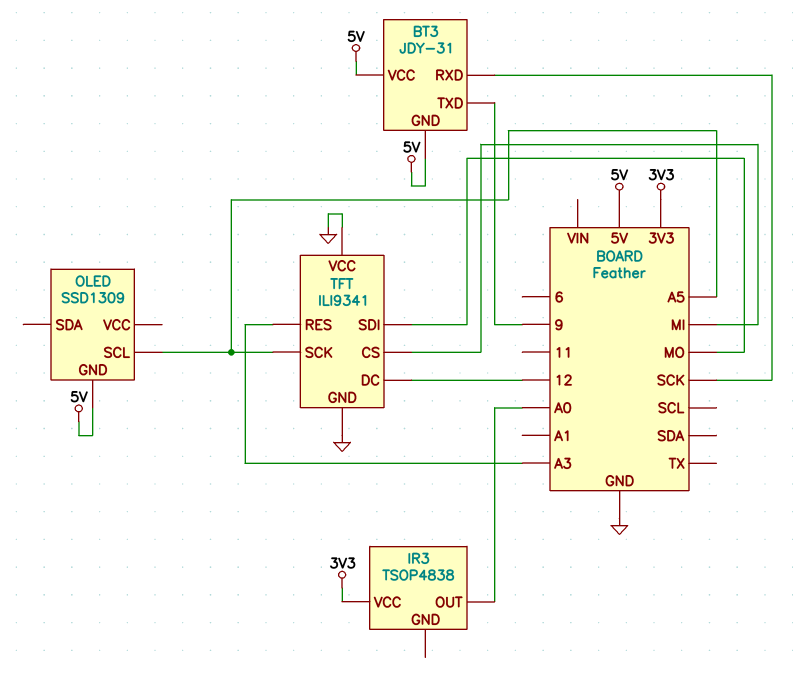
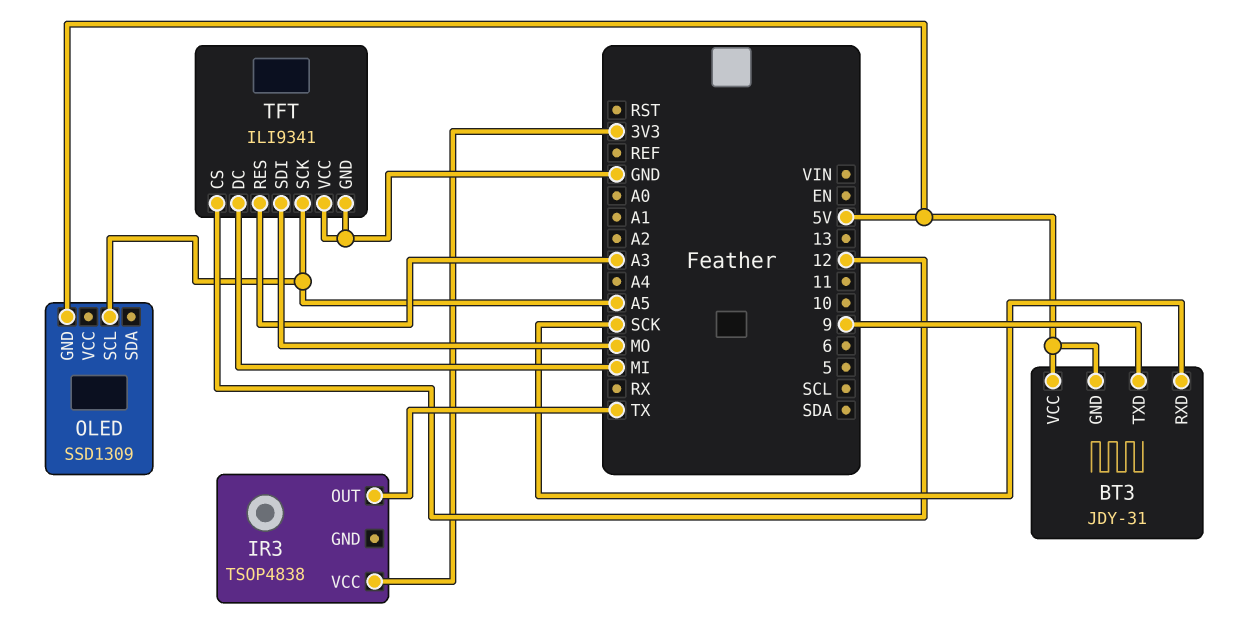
IR3 pin OUT: A0 -> TX
TFT pin CS: MI -> 12
TFT pin DC: 12 -> MI

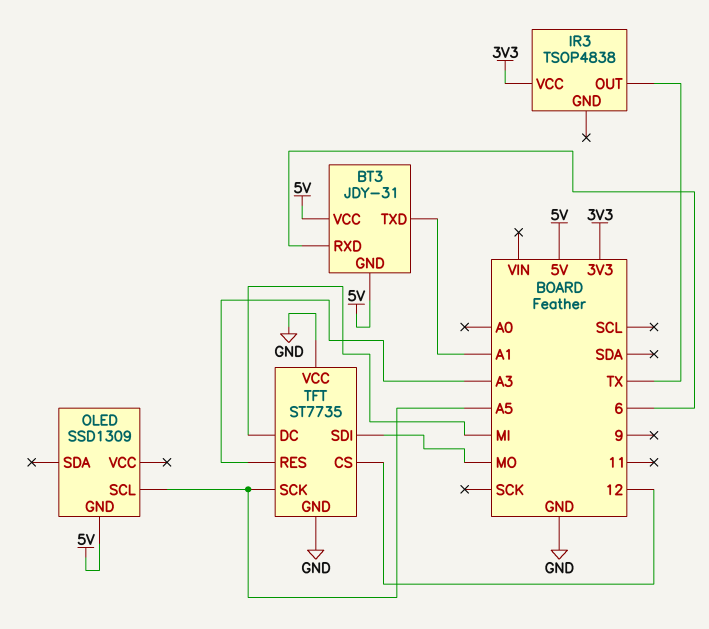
BT3 pin RXD: SCK -> 6
BT3 pin TXD: 9 -> A1
TFT: ILI9341 -> ST7735

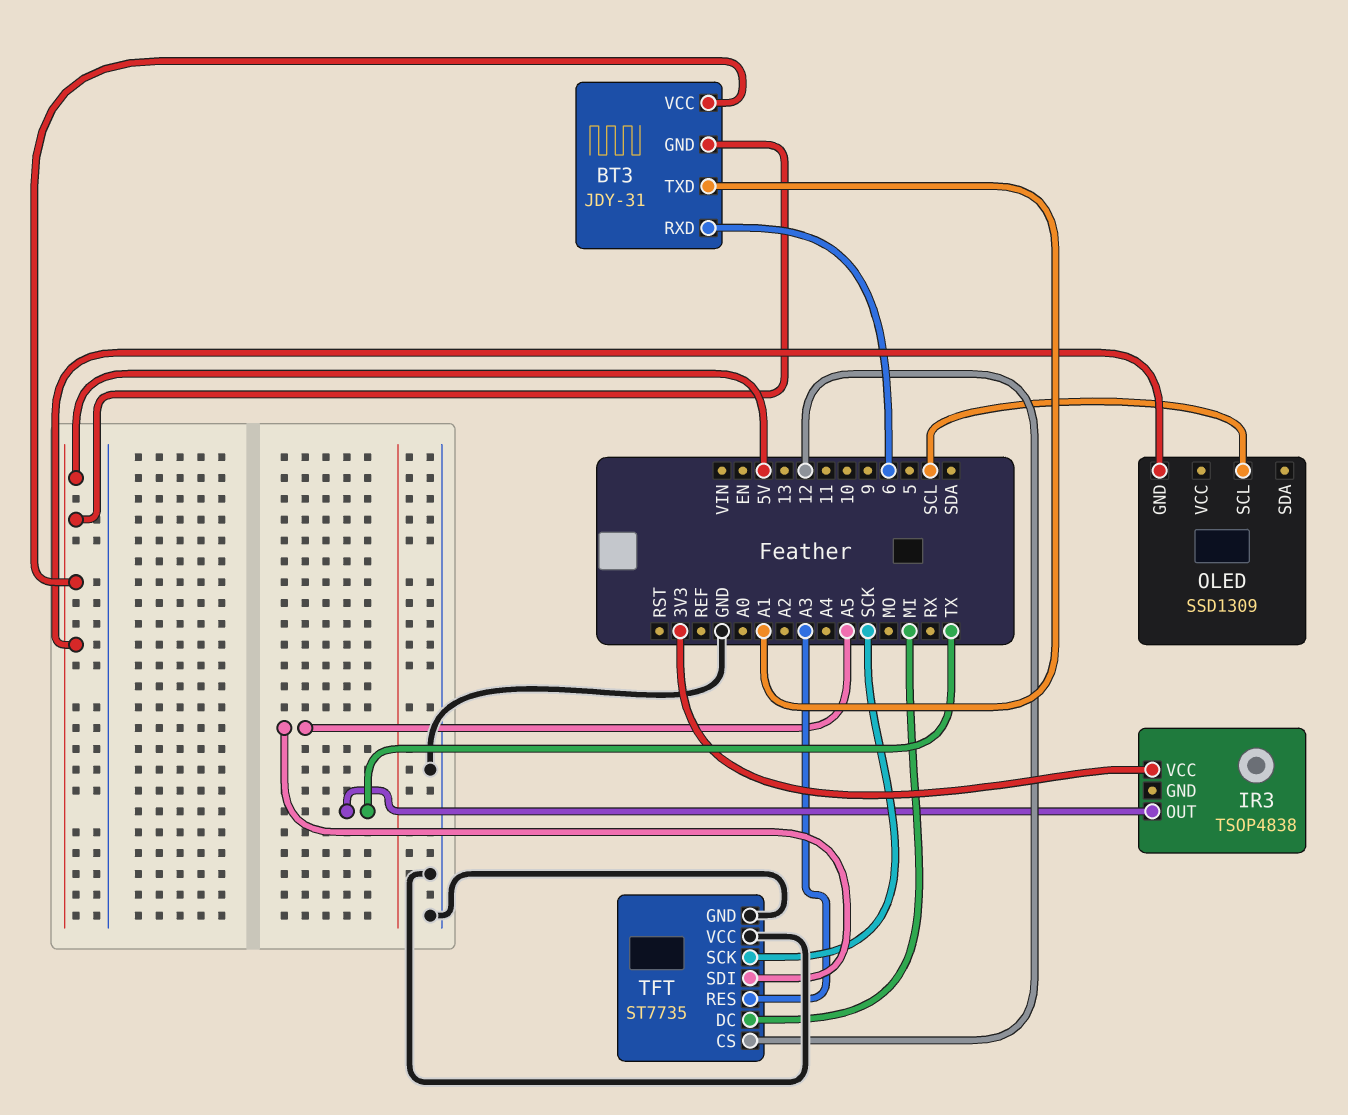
OLED pin SCL: A5 -> SCL
TFT pin SCK: A5 -> SCK
TFT pin SDI: MO -> A5

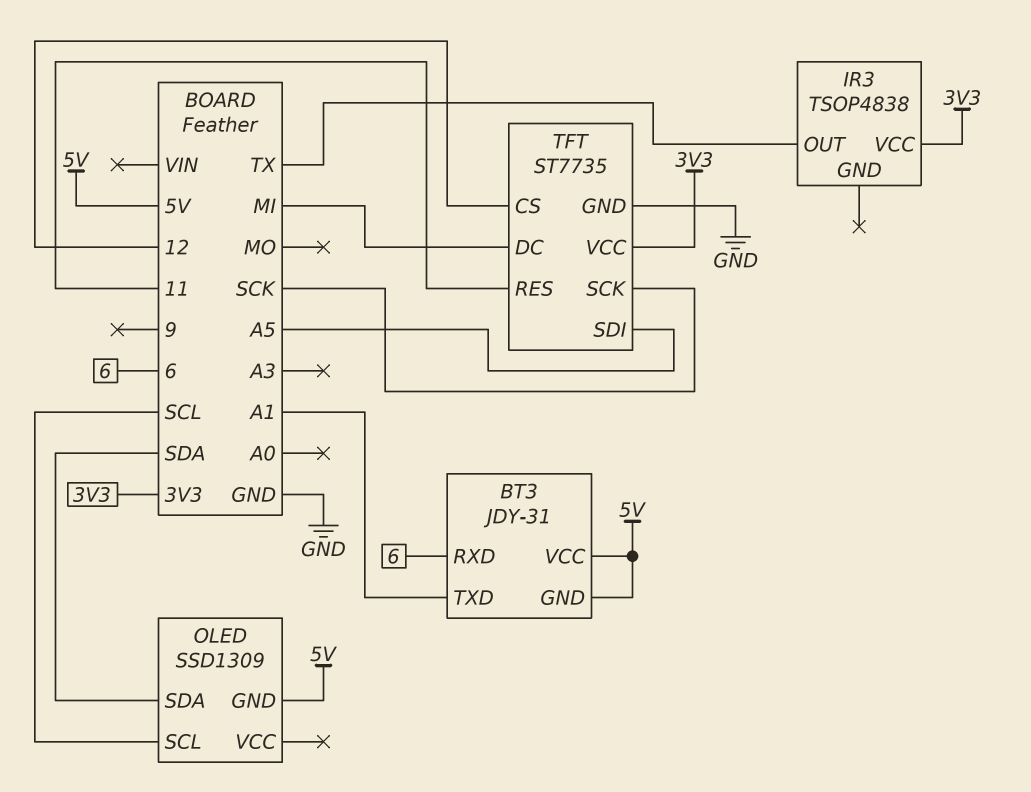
OLED pin SDA: none -> SDA
TFT pin RES: A3 -> 11
TFT pin VCC: GND -> 3V3

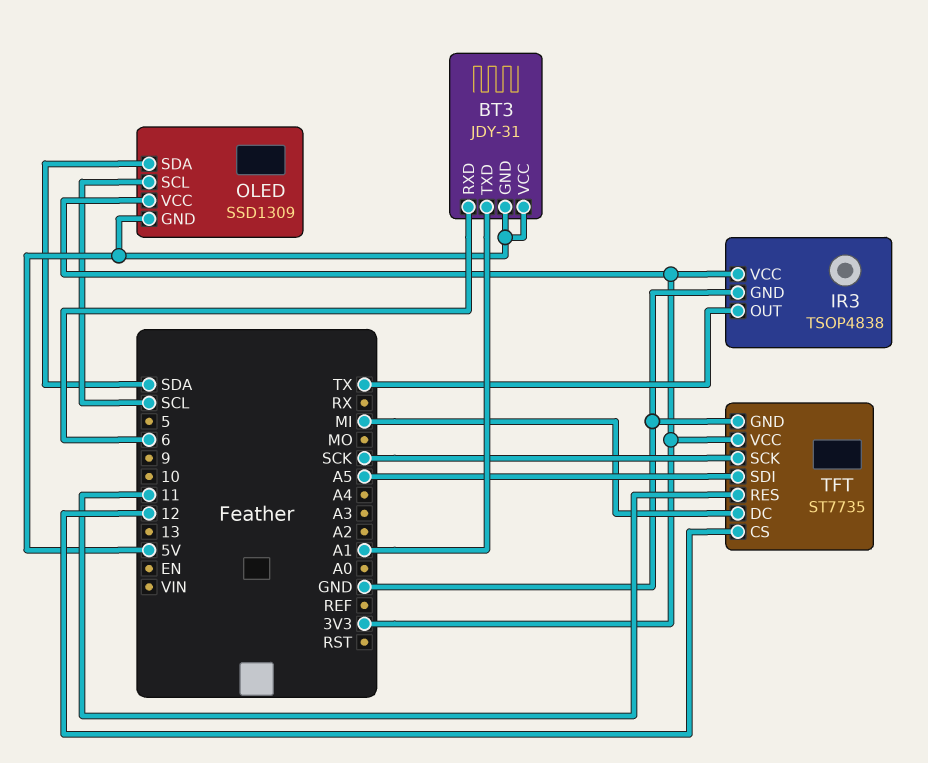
IR3 pin GND: none -> GND
OLED pin VCC: none -> 3V3

